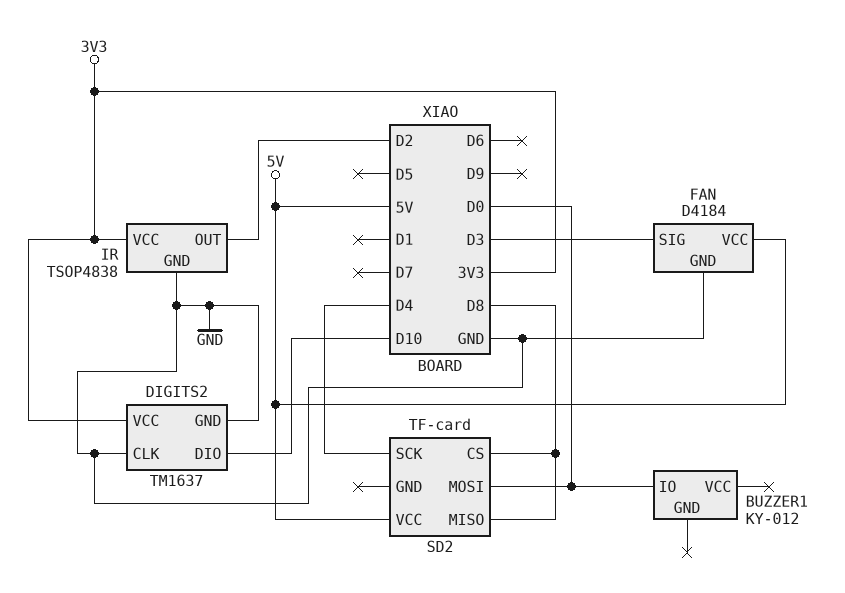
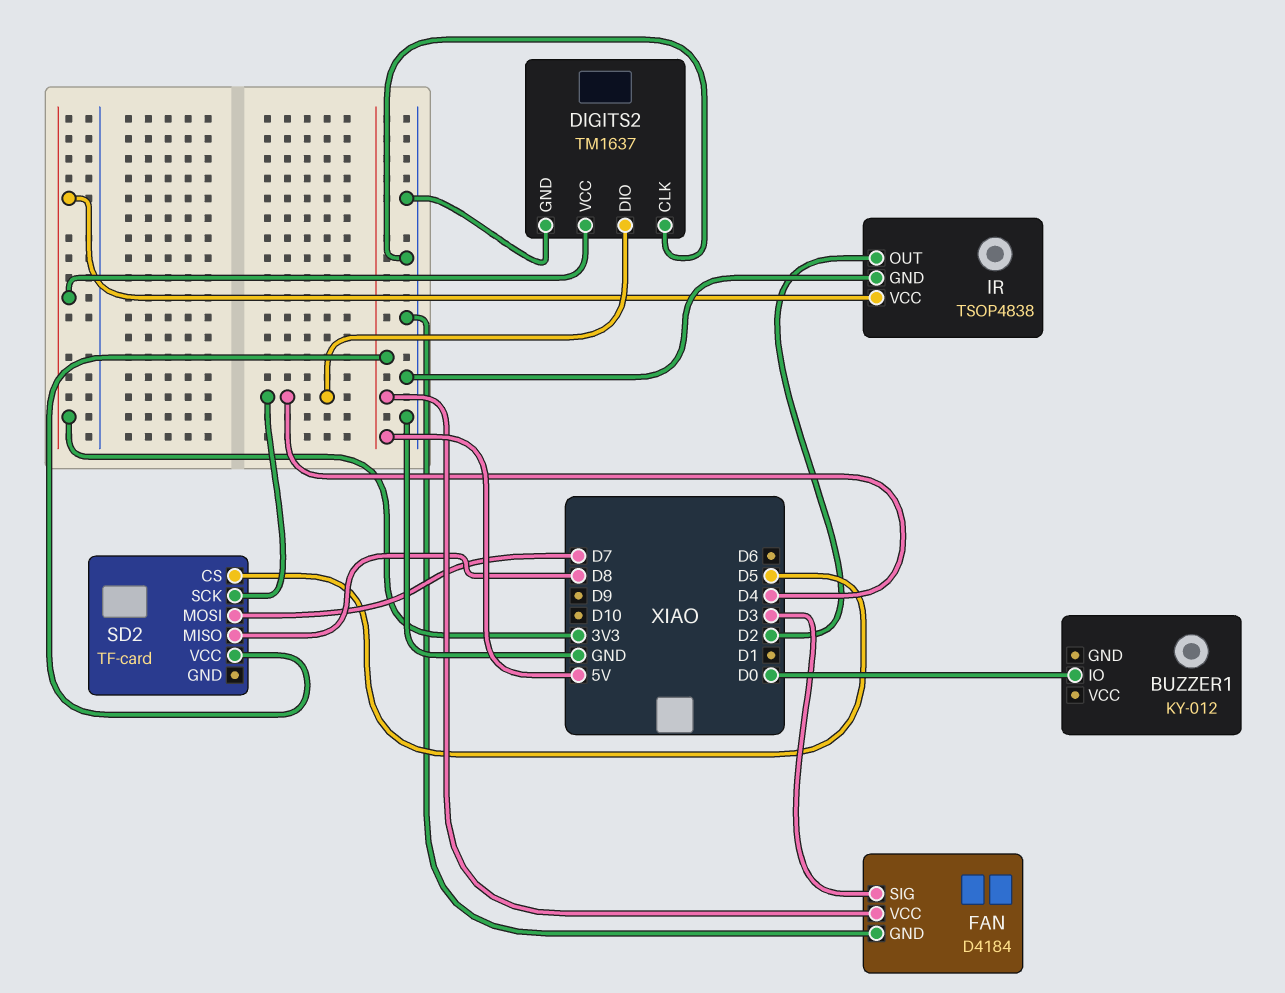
DIGITS2 pin DIO: D10 -> D4
SD2 pin CS: D8 -> D5
SD2 pin MOSI: D0 -> D7

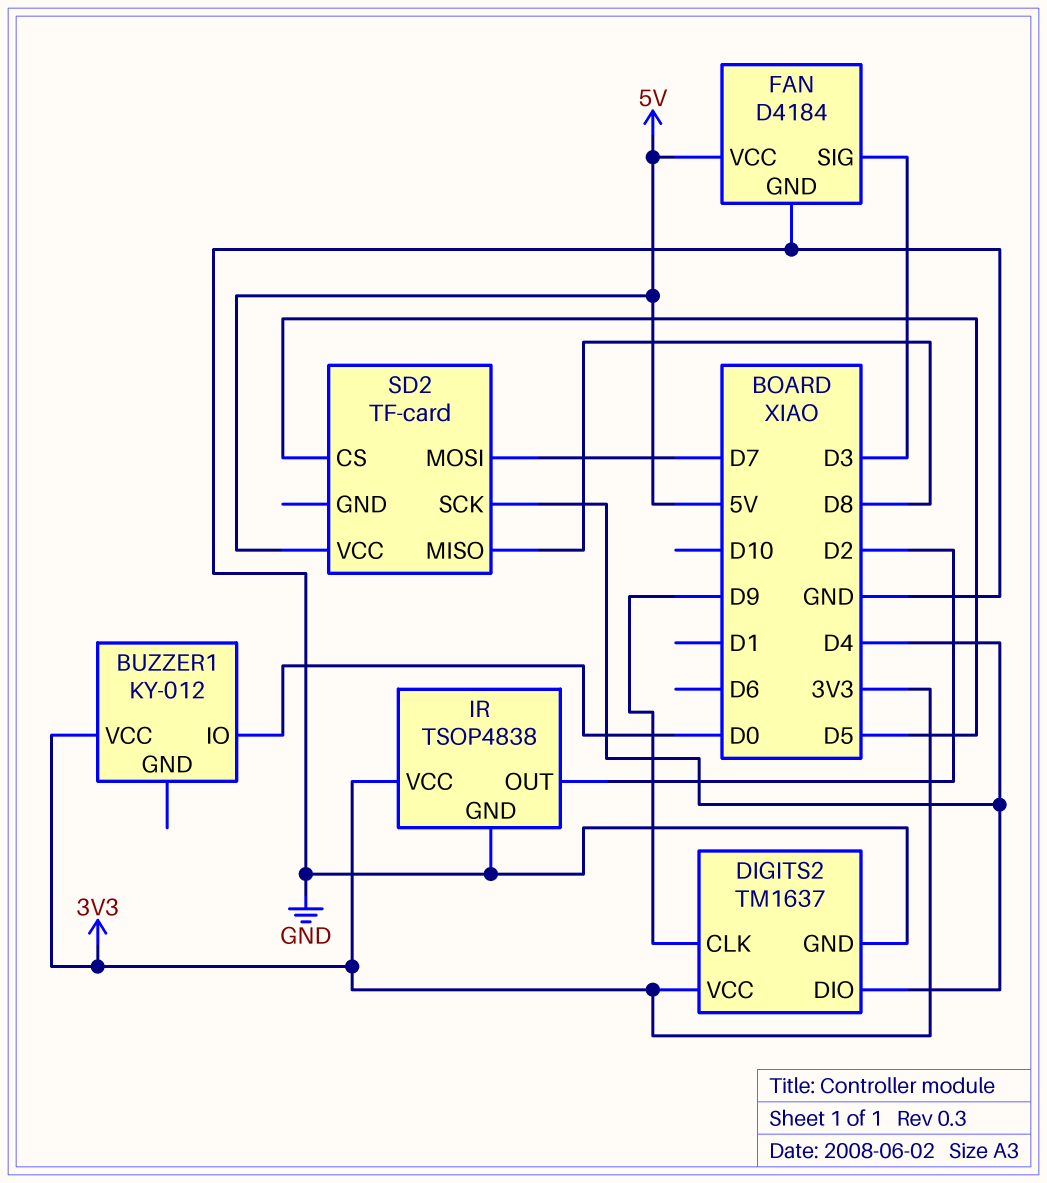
BUZZER1 pin VCC: none -> 3V3
DIGITS2 pin CLK: GND -> D9

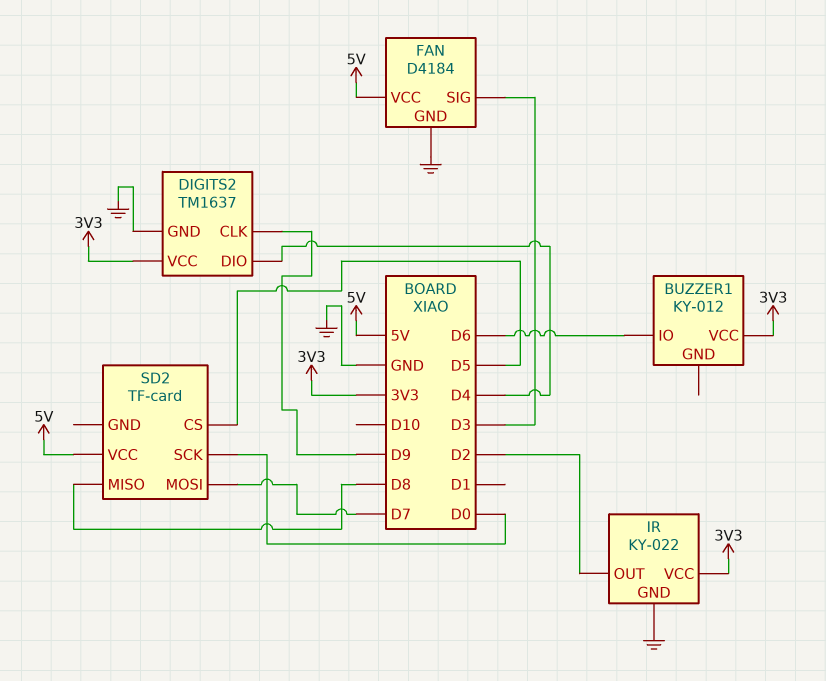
BUZZER1 pin IO: D0 -> D6
IR: TSOP4838 -> KY-022
SD2 pin SCK: D4 -> D0

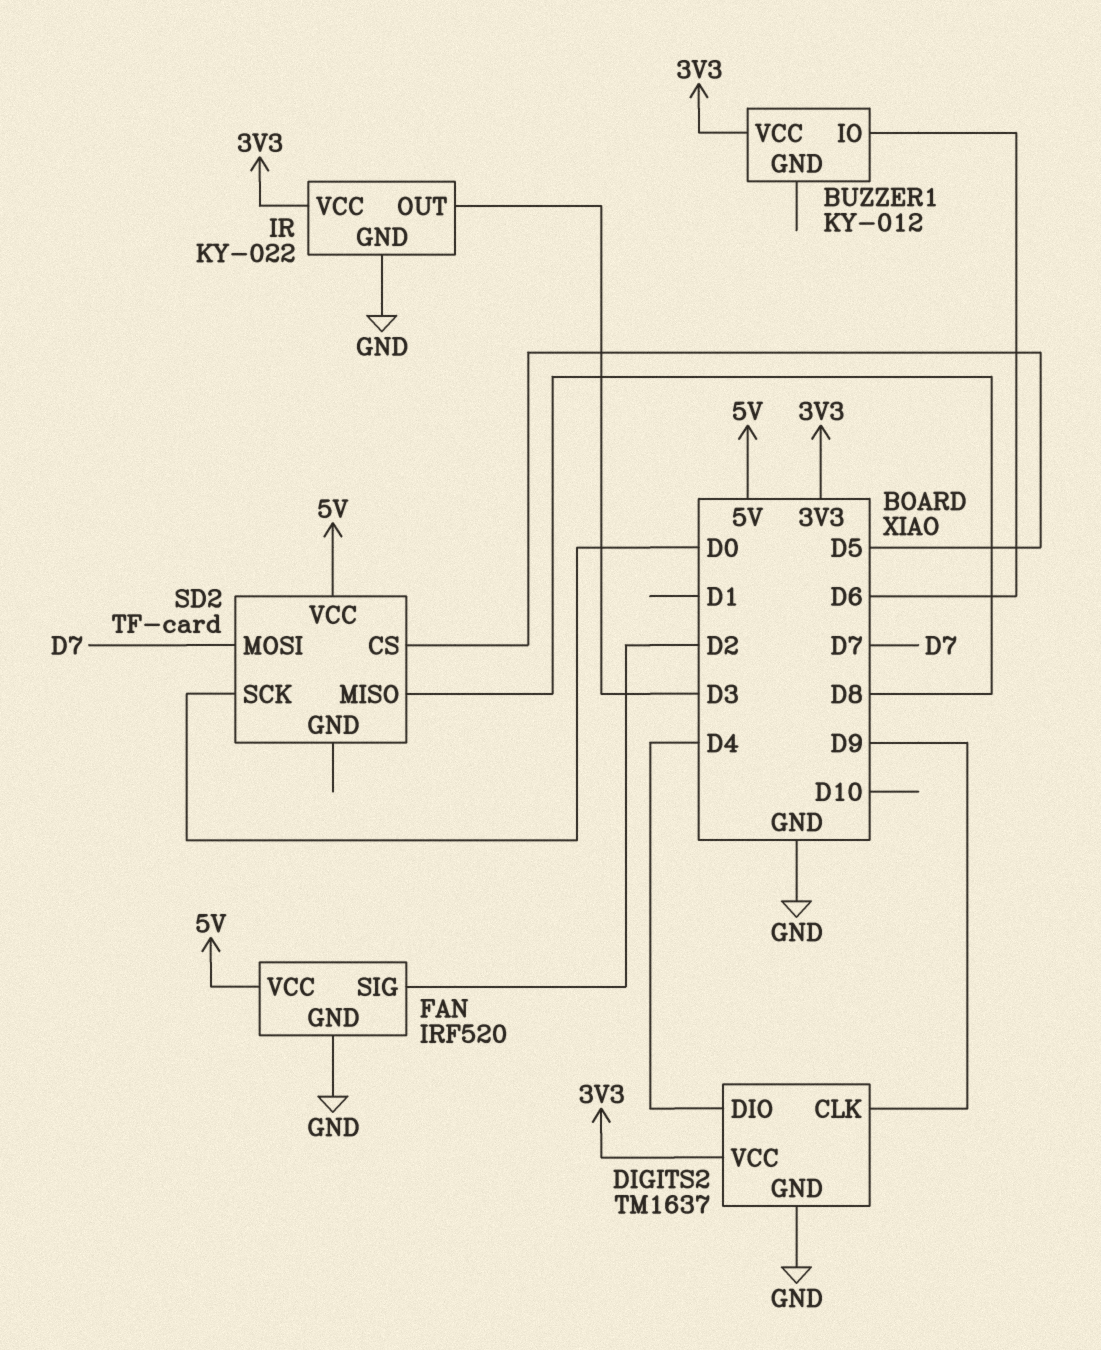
FAN: D4184 -> IRF520
FAN pin SIG: D3 -> D2
IR pin OUT: D2 -> D3

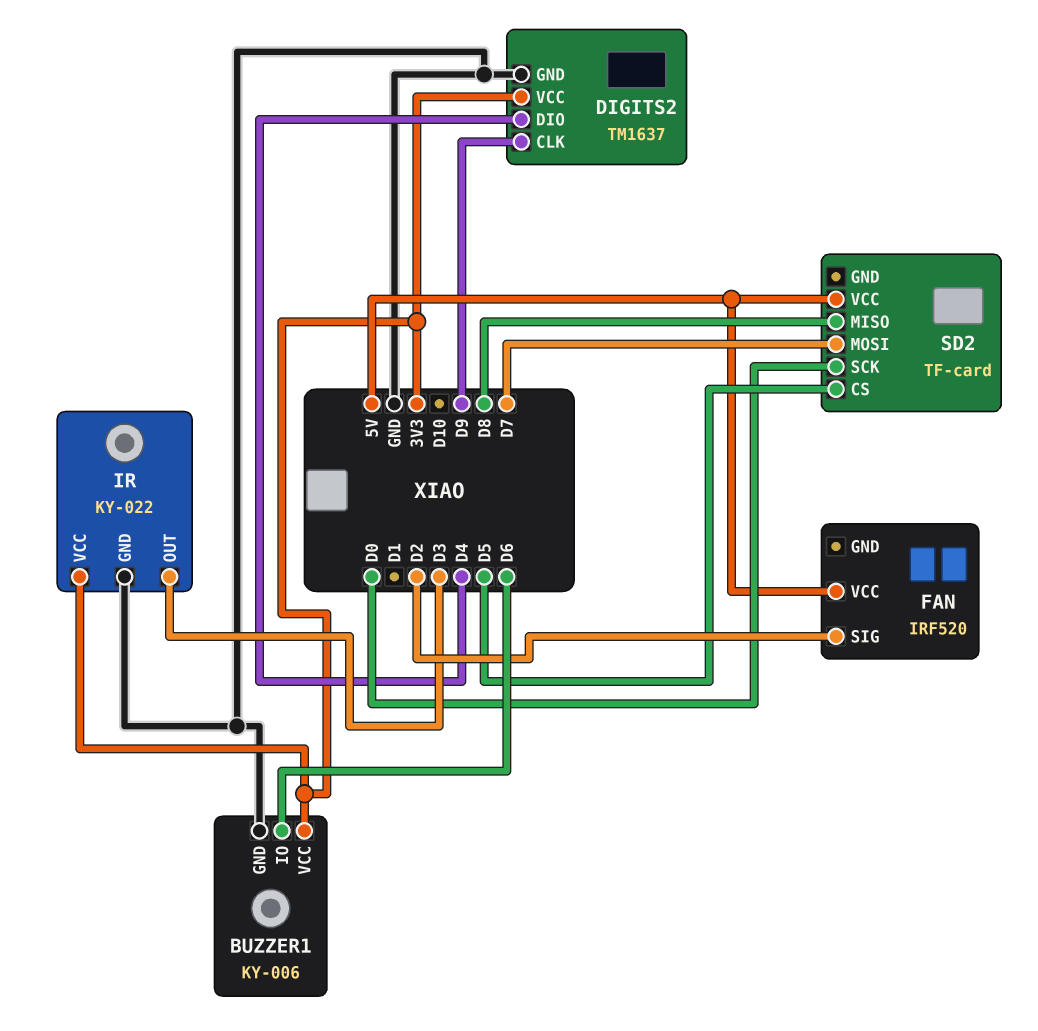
BUZZER1: KY-012 -> KY-006
BUZZER1 pin GND: none -> GND
FAN pin GND: GND -> none

